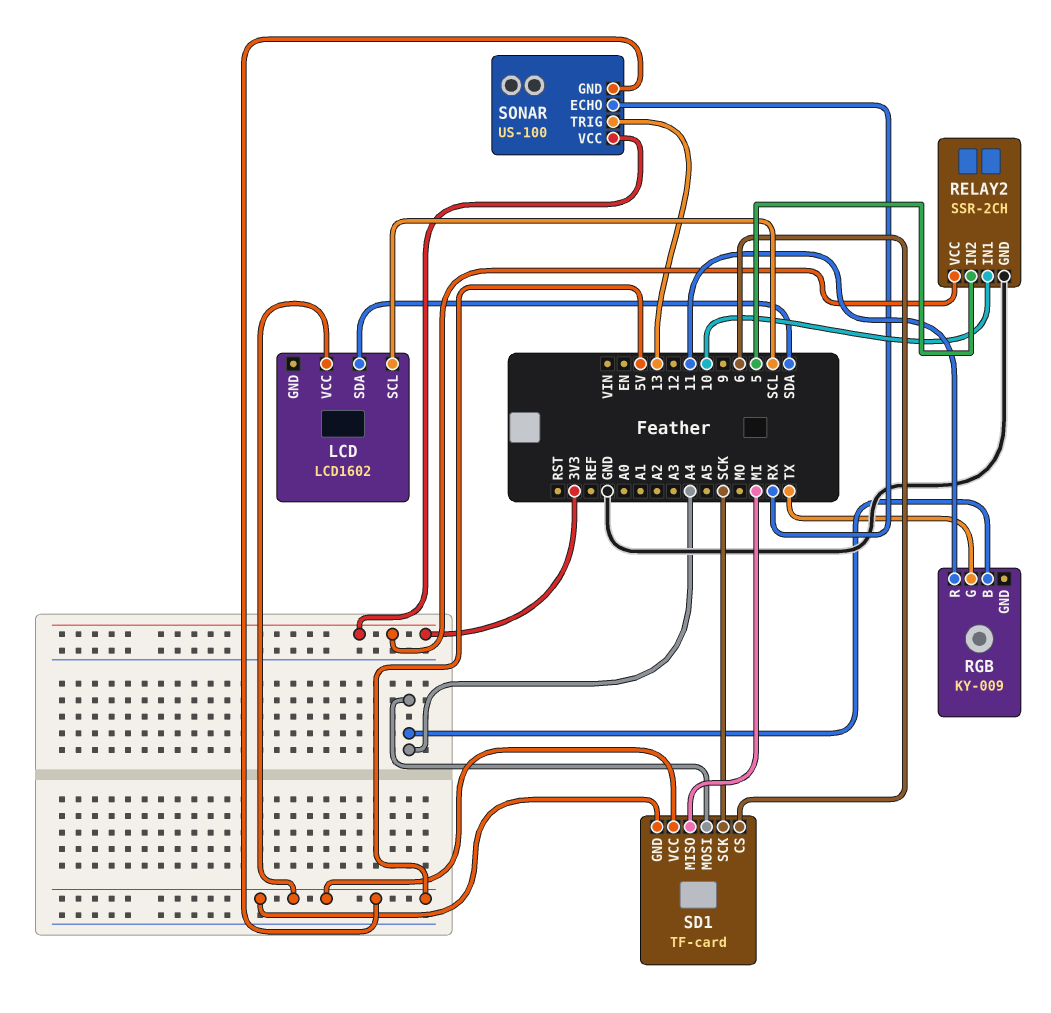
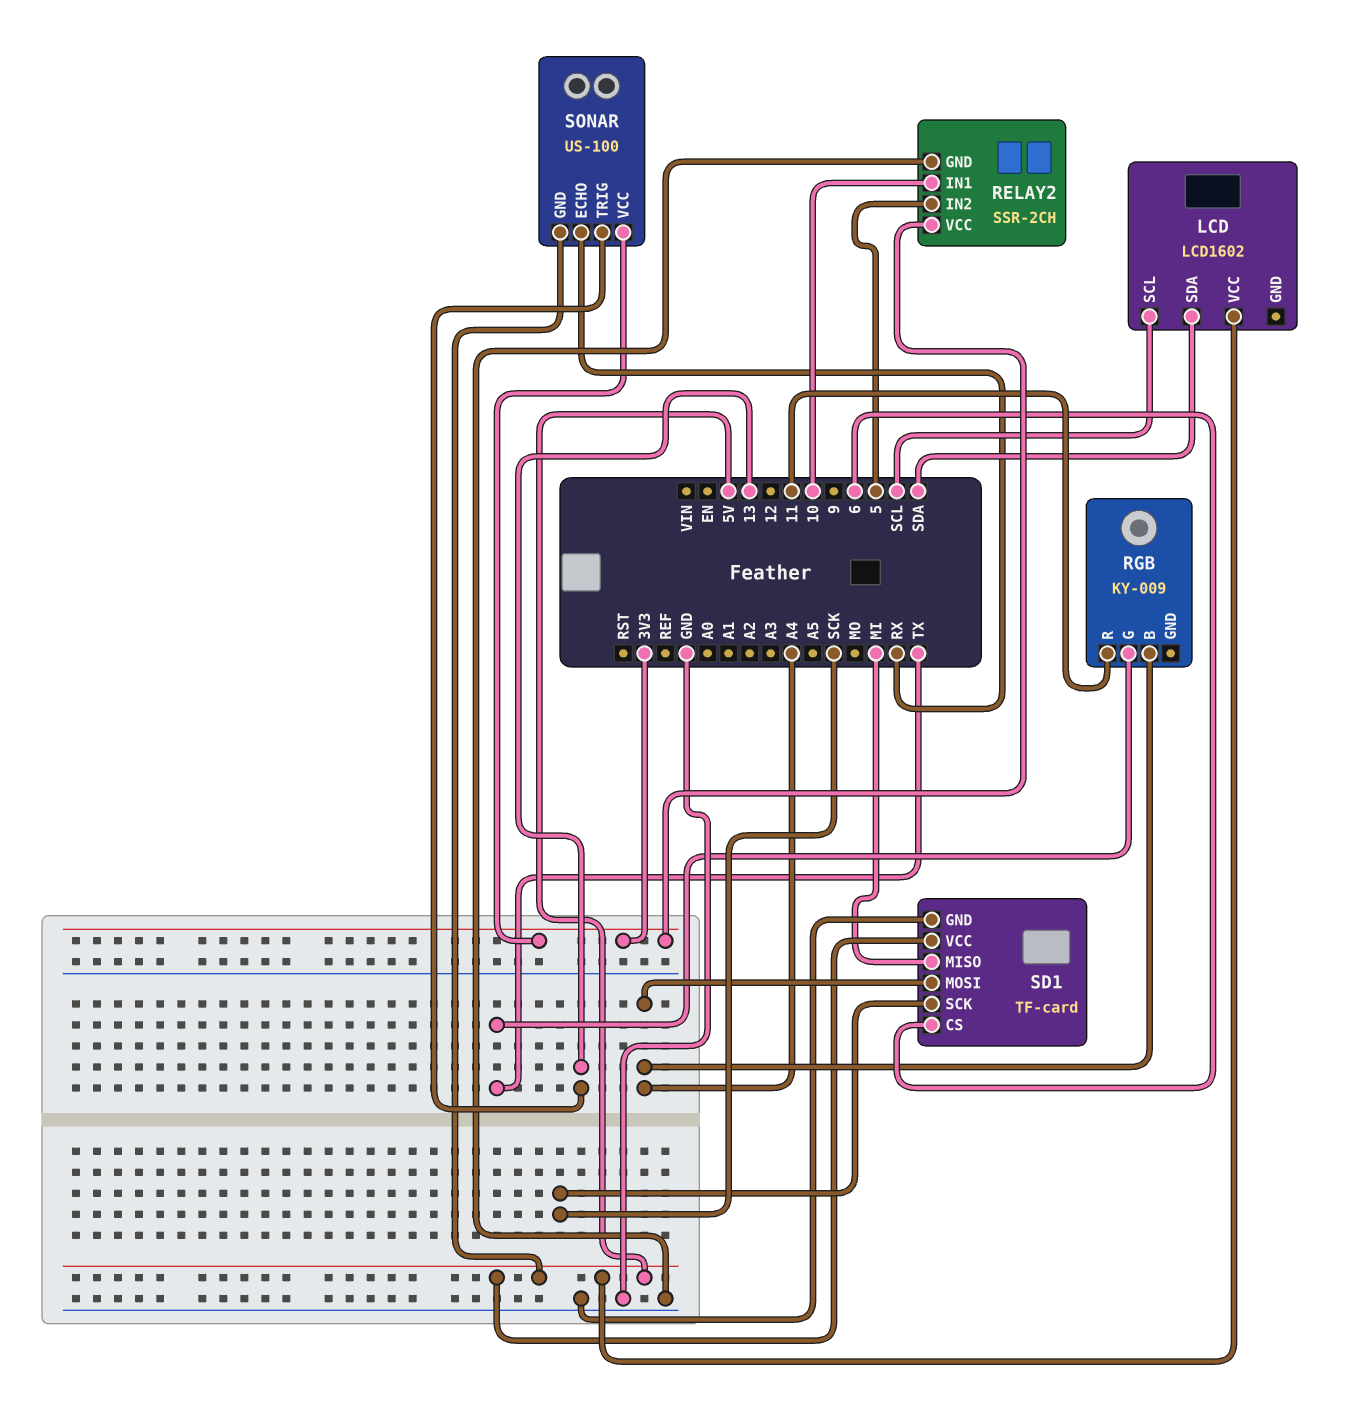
SD1 pin GND: 5V -> GND

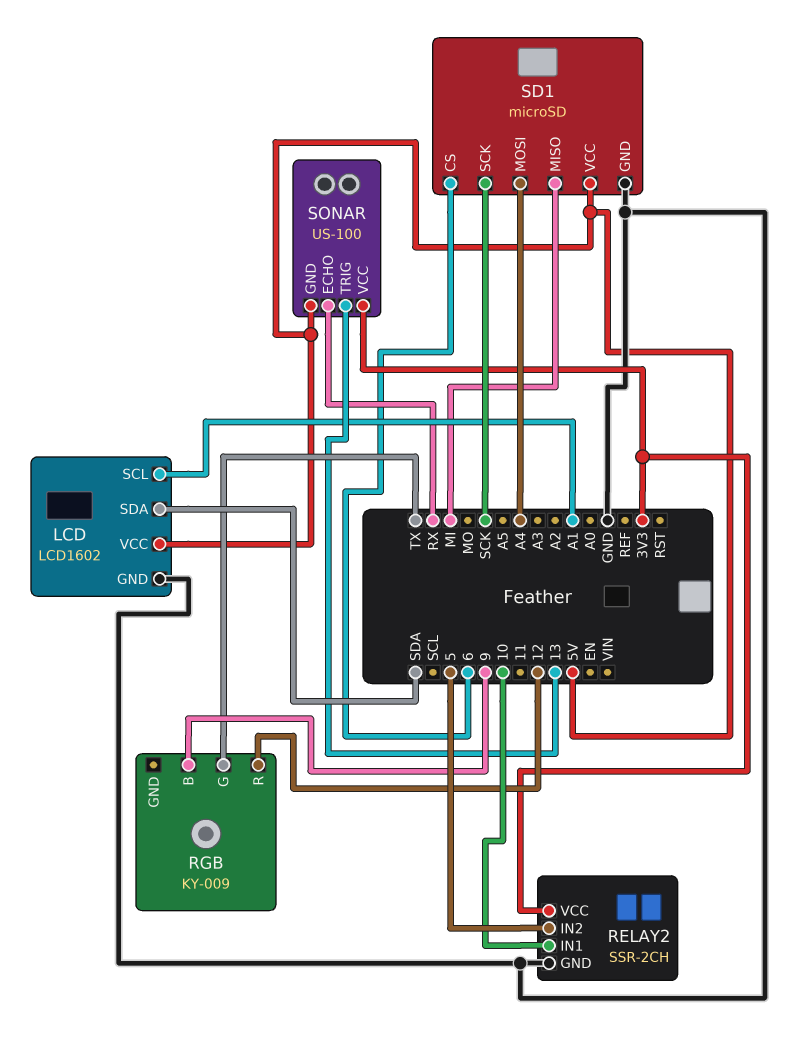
LCD pin GND: none -> GND
LCD pin SCL: SCL -> A1
RGB pin B: A4 -> 9
RGB pin R: 11 -> 12
SD1: TF-card -> microSD

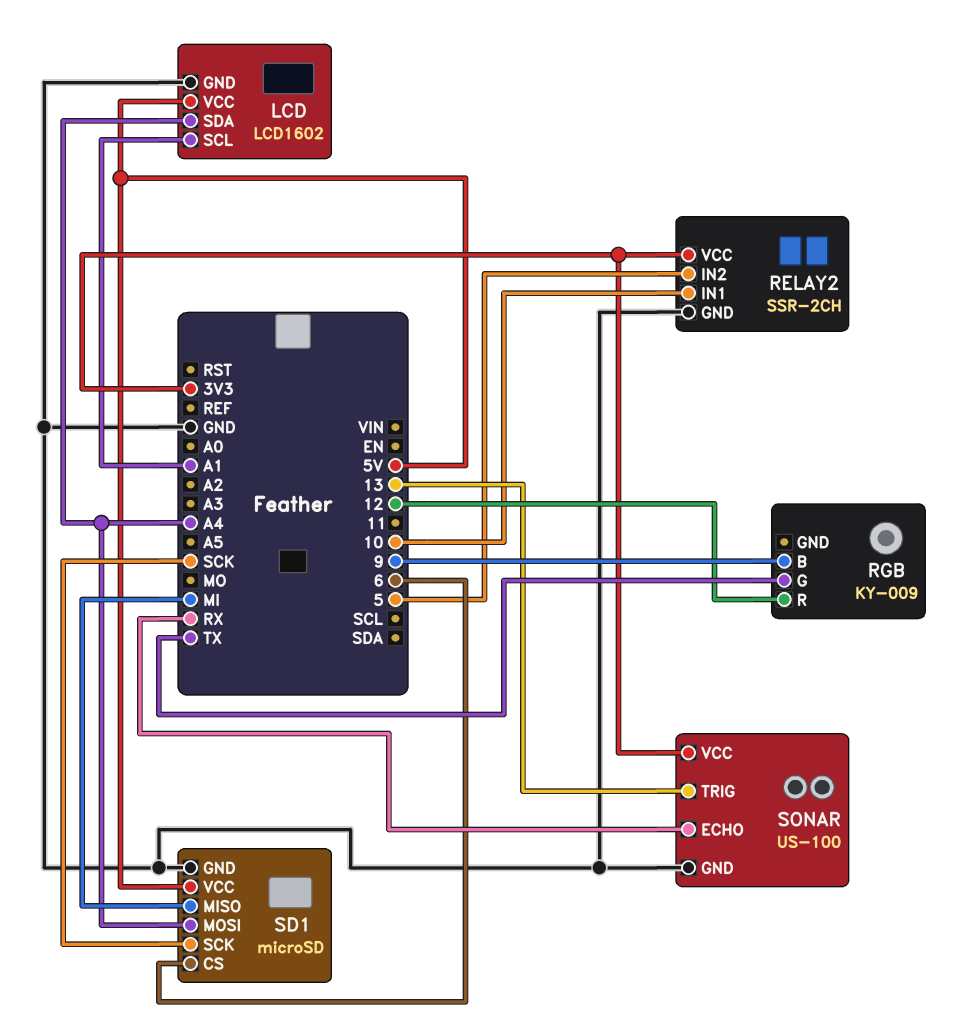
LCD pin SDA: SDA -> A4
SONAR pin GND: 5V -> GND

